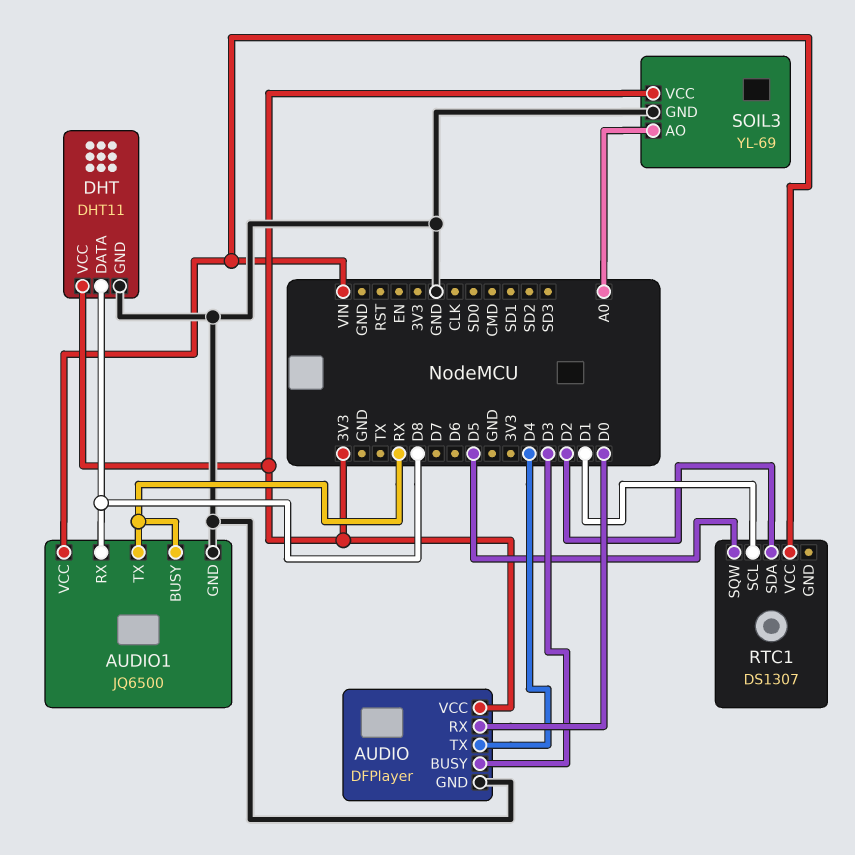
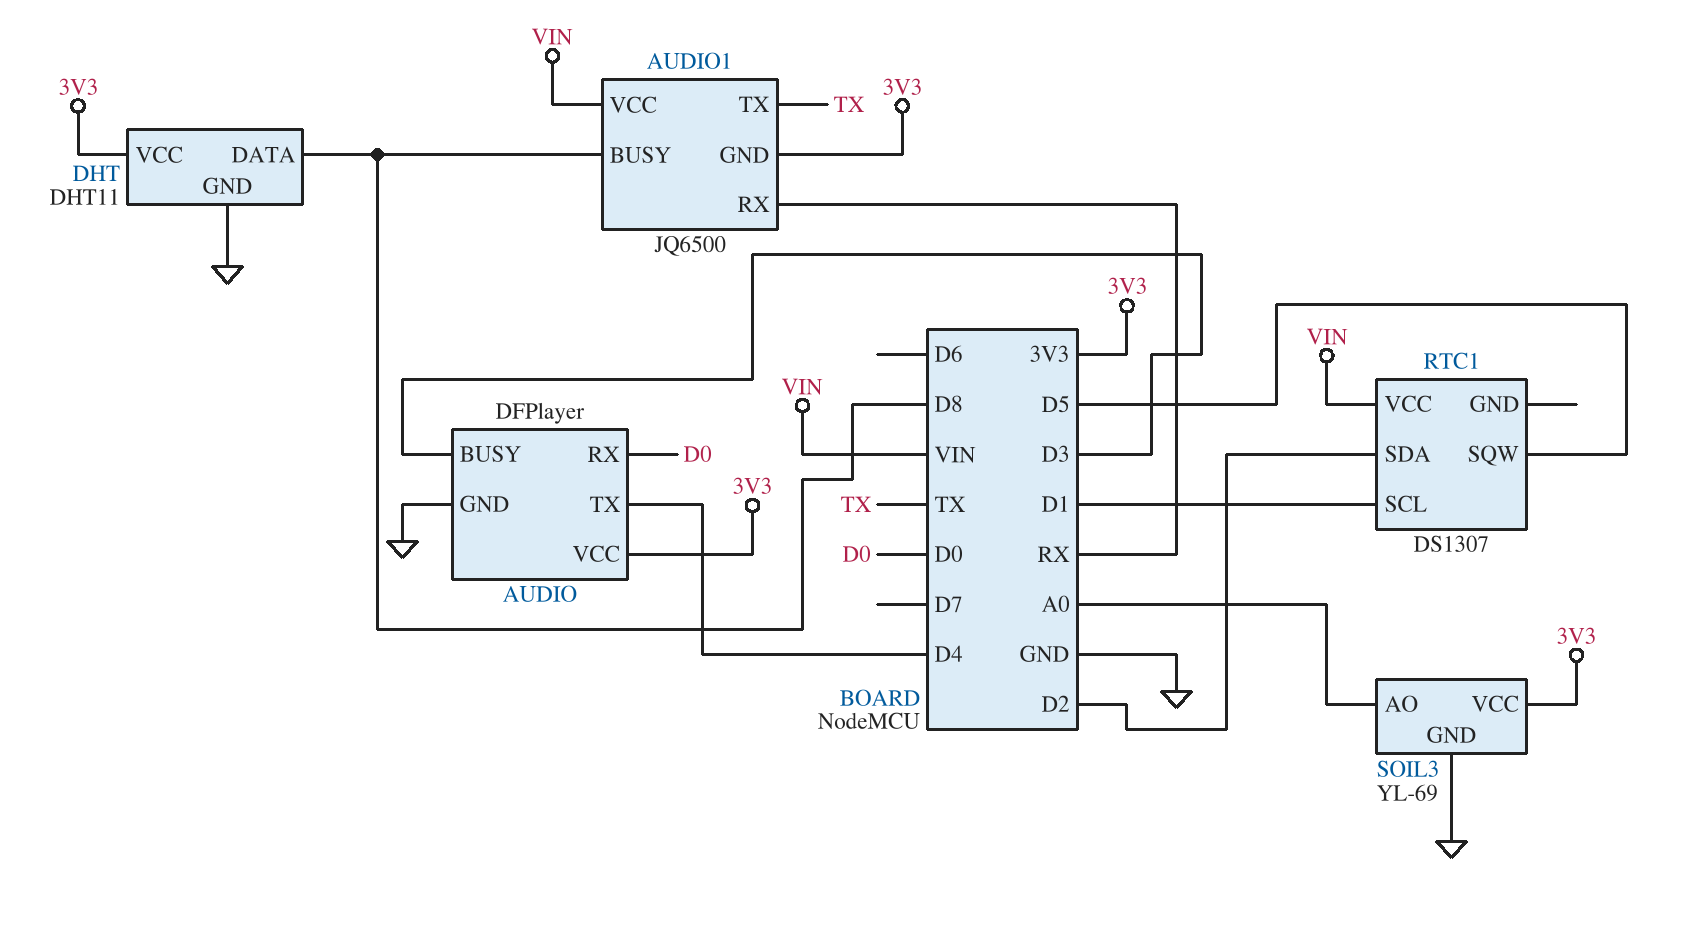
AUDIO1 pin BUSY: RX -> D8
AUDIO1 pin GND: GND -> 3V3
AUDIO1 pin RX: D8 -> RX
AUDIO1 pin TX: RX -> TX

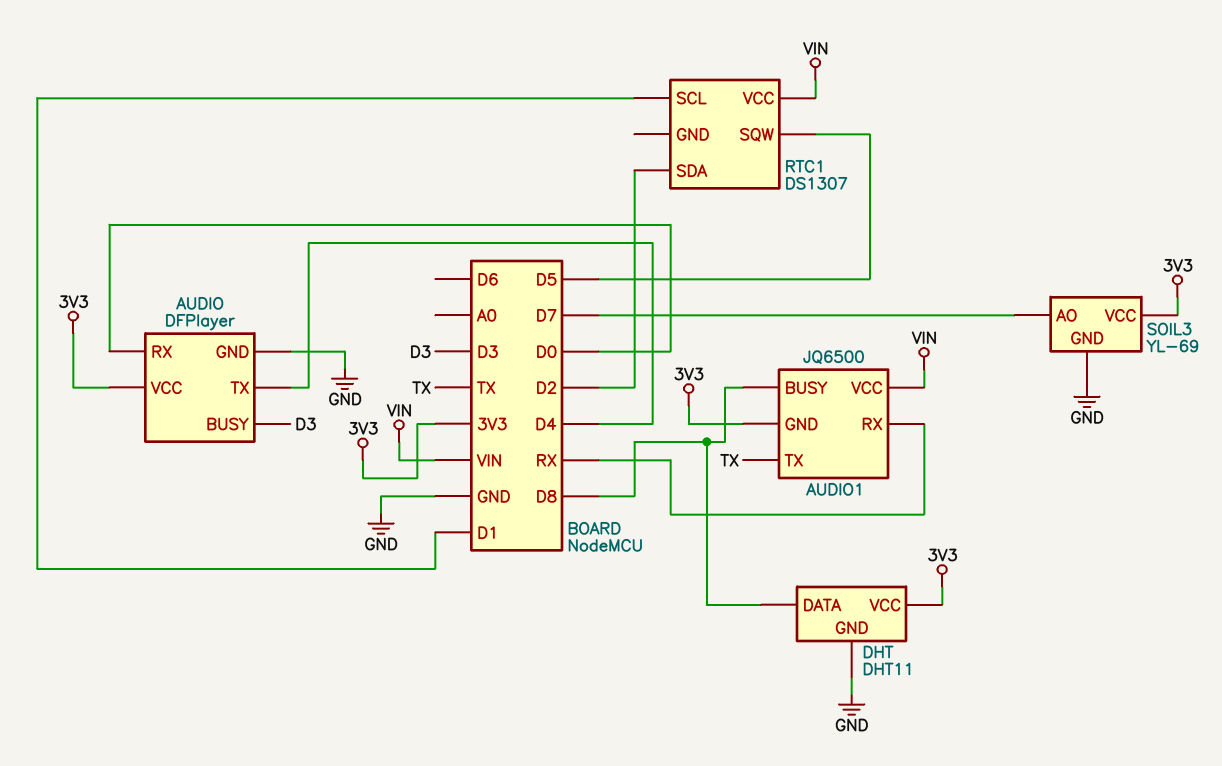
SOIL3 pin AO: A0 -> D7

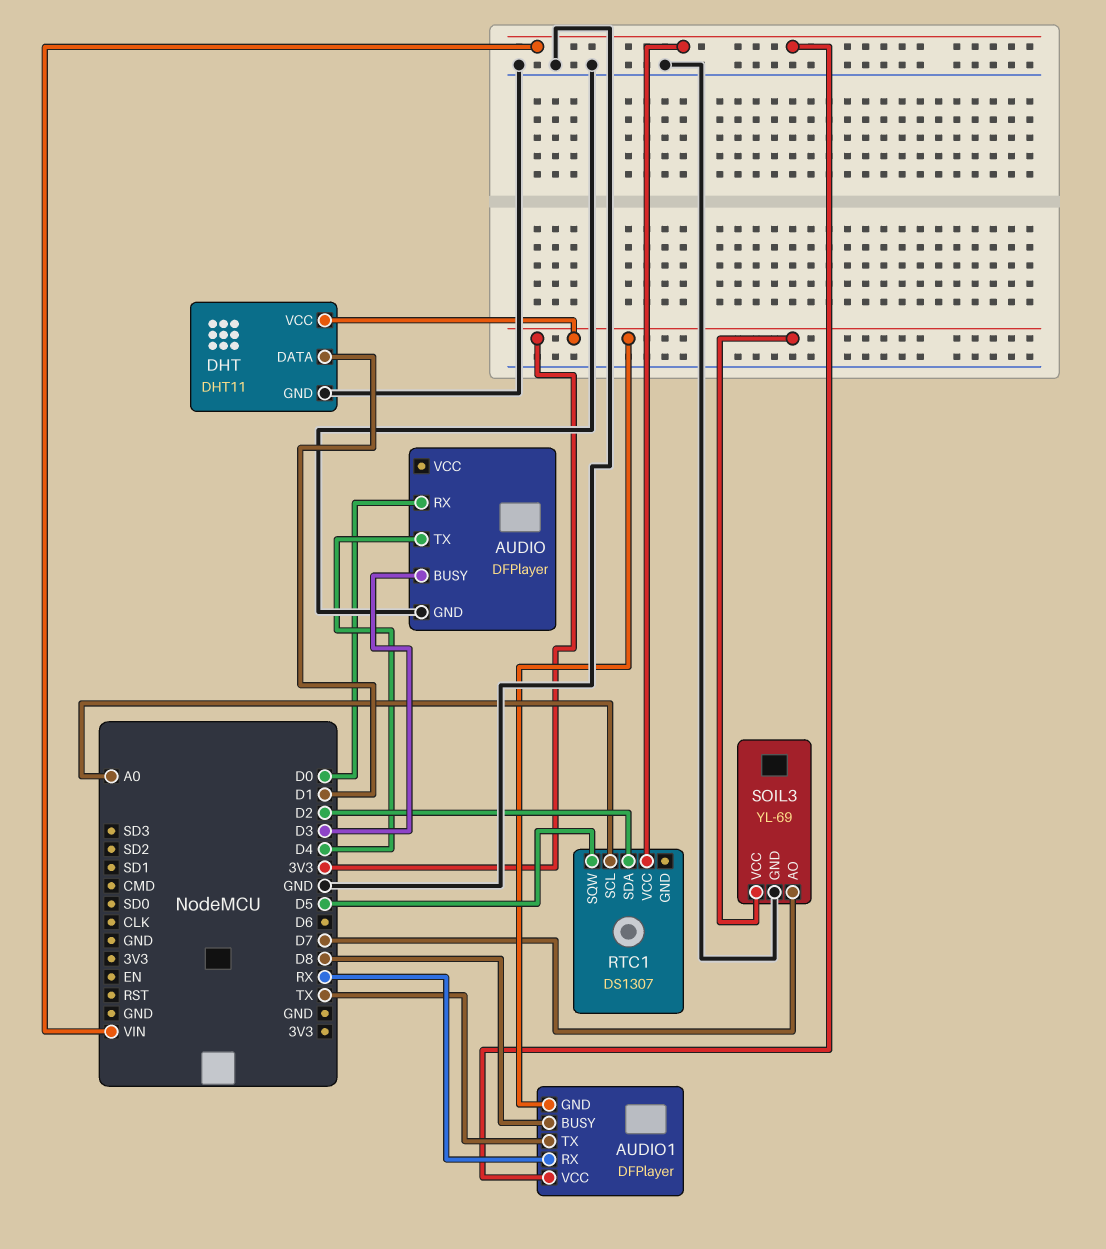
AUDIO pin VCC: 3V3 -> none
AUDIO1: JQ6500 -> DFPlayer
DHT pin DATA: D8 -> D1
RTC1 pin SCL: D1 -> A0

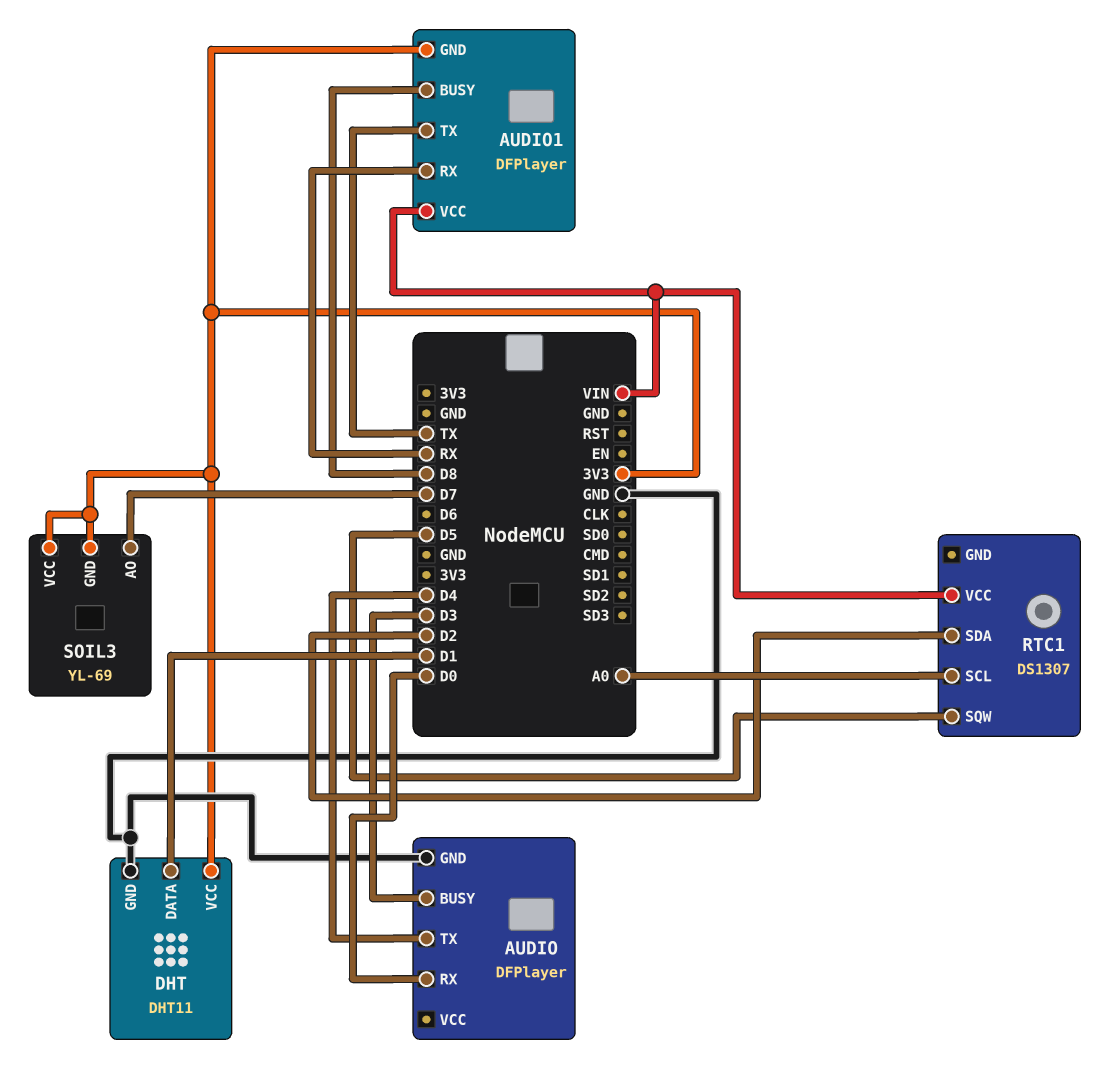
SOIL3 pin GND: GND -> 3V3

